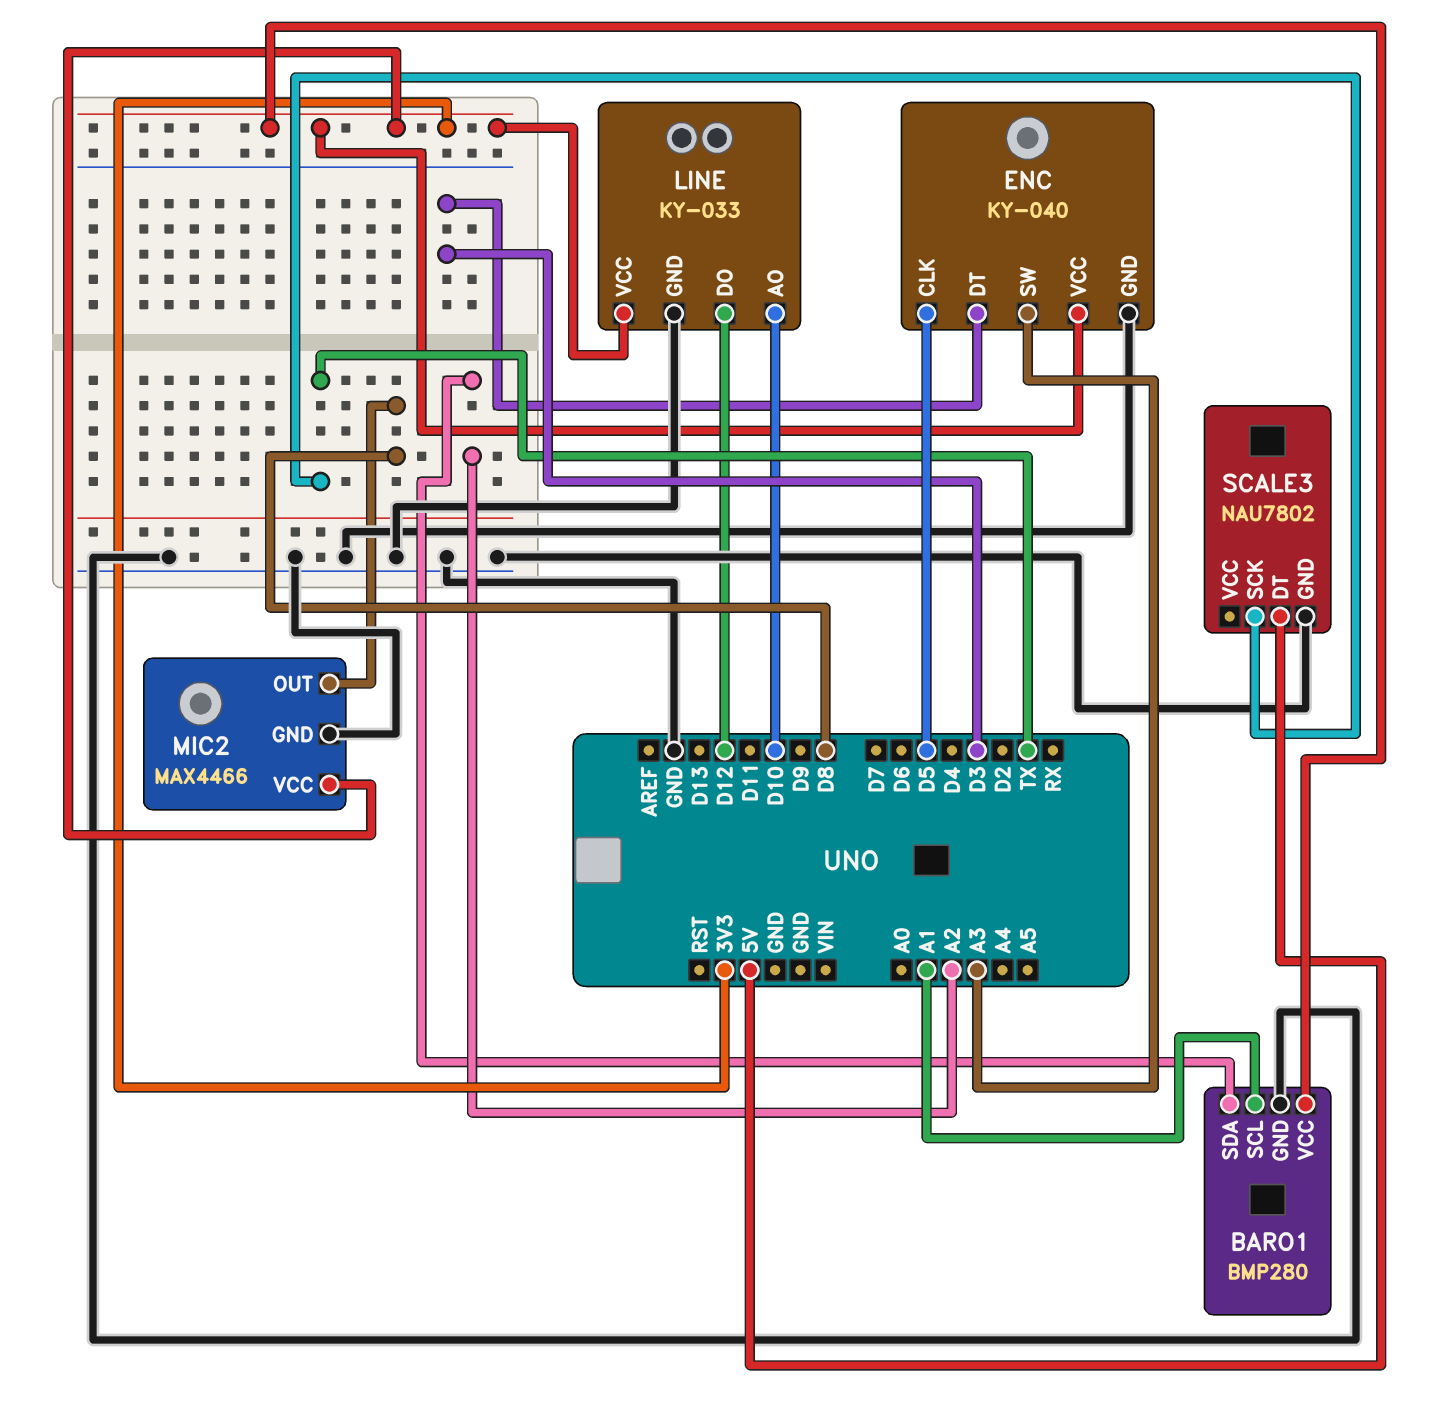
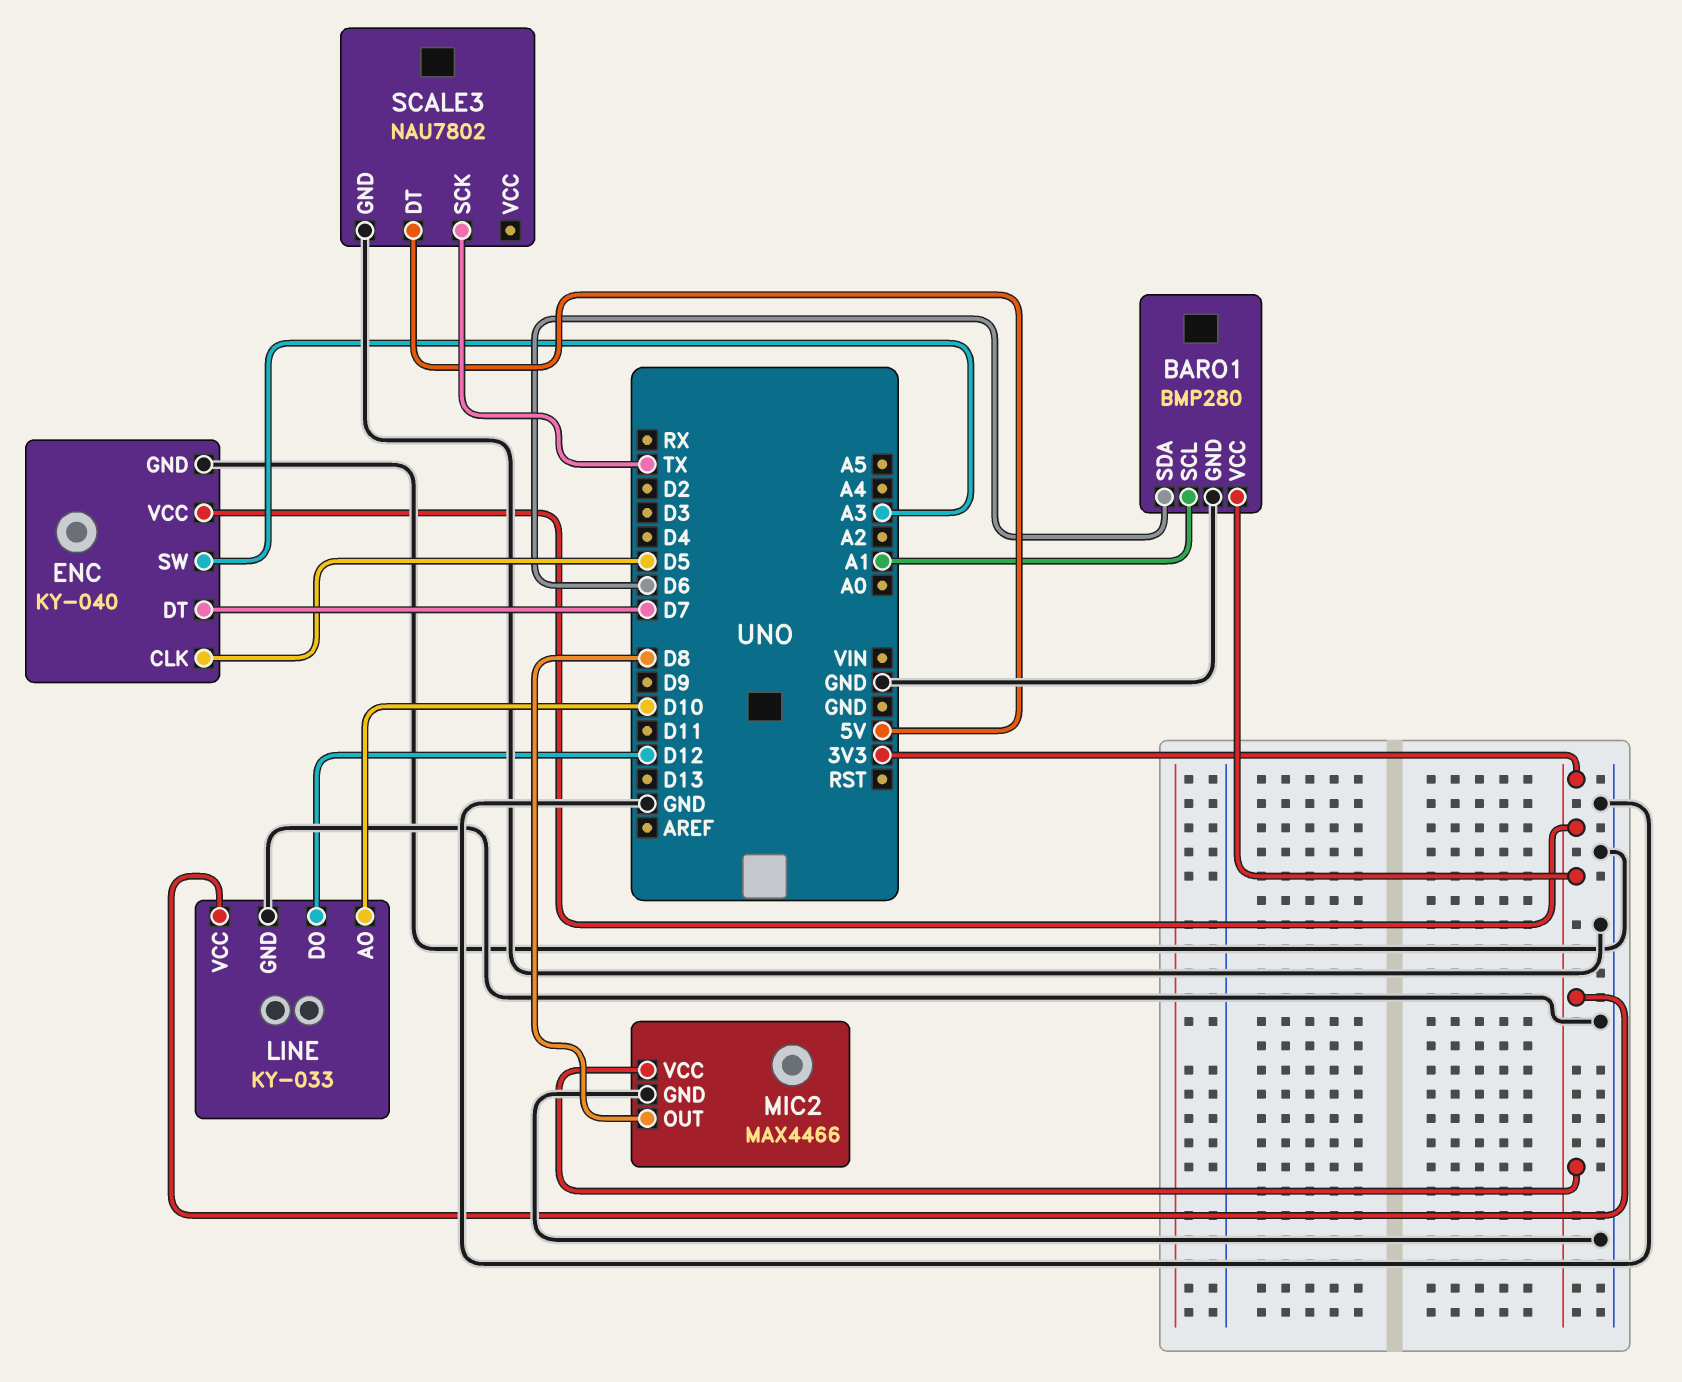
BARO1 pin SDA: A2 -> D6
ENC pin DT: D3 -> D7

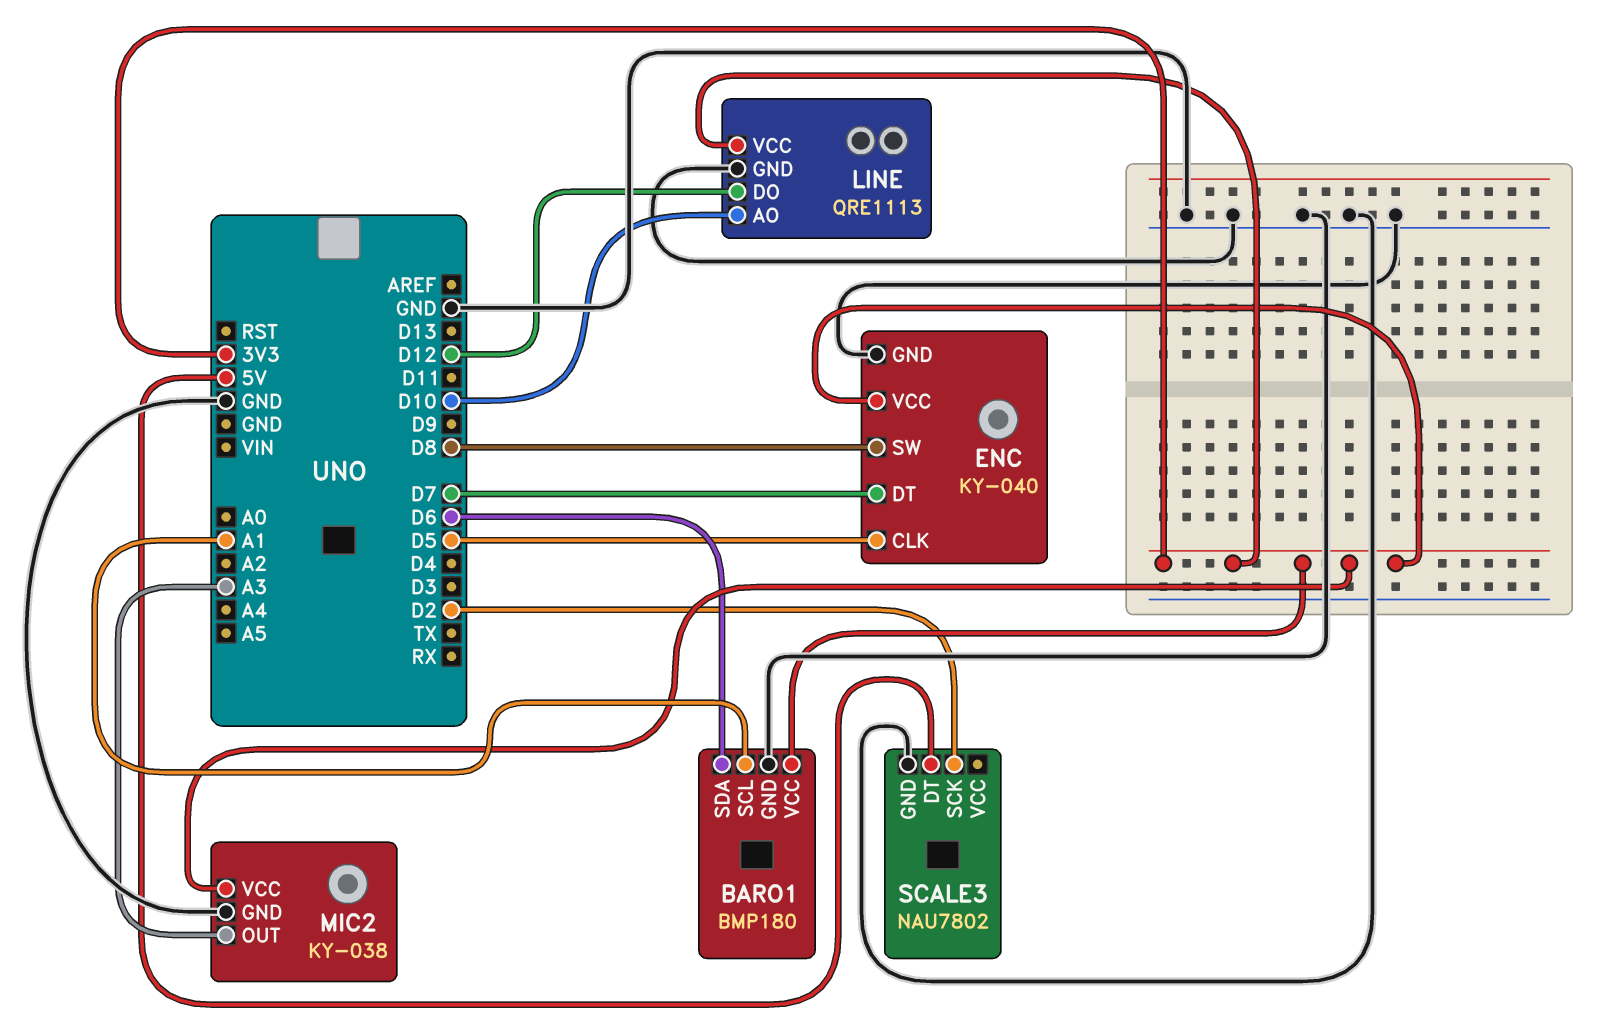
BARO1: BMP280 -> BMP180
ENC pin SW: A3 -> D8
LINE: KY-033 -> QRE1113
MIC2: MAX4466 -> KY-038
MIC2 pin OUT: D8 -> A3
SCALE3 pin SCK: TX -> D2

